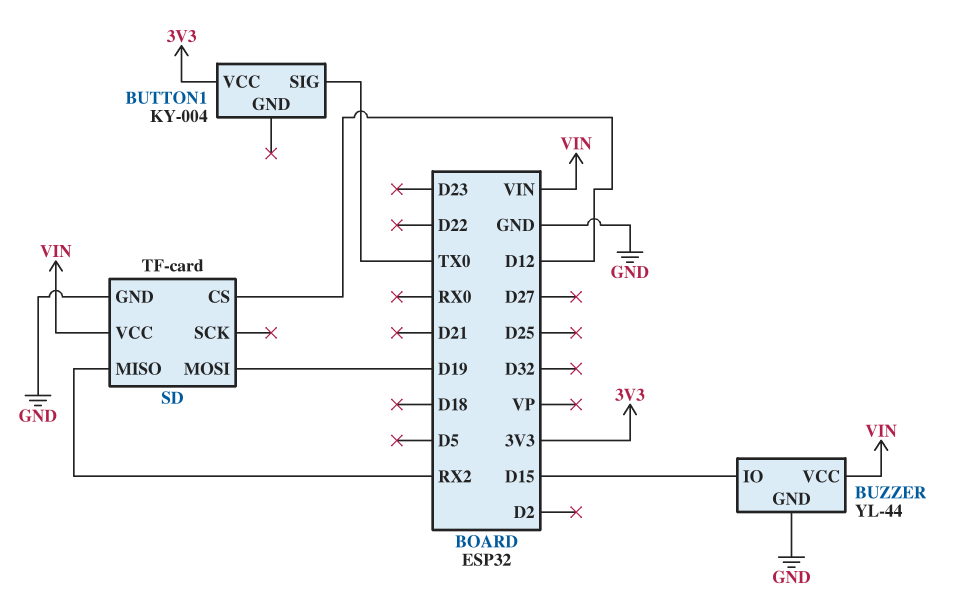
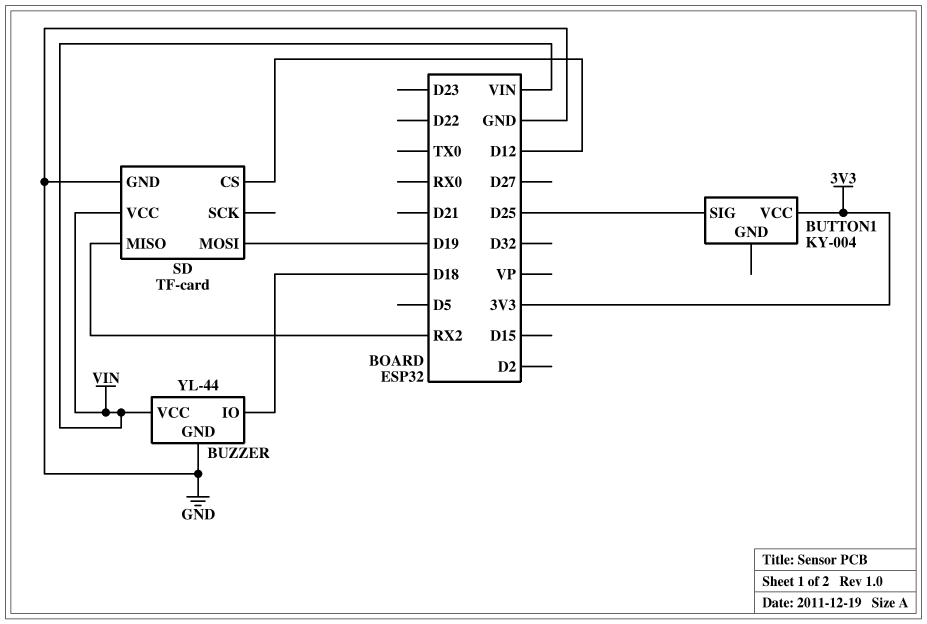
BUTTON1 pin SIG: TX0 -> D25
BUZZER pin IO: D15 -> D18

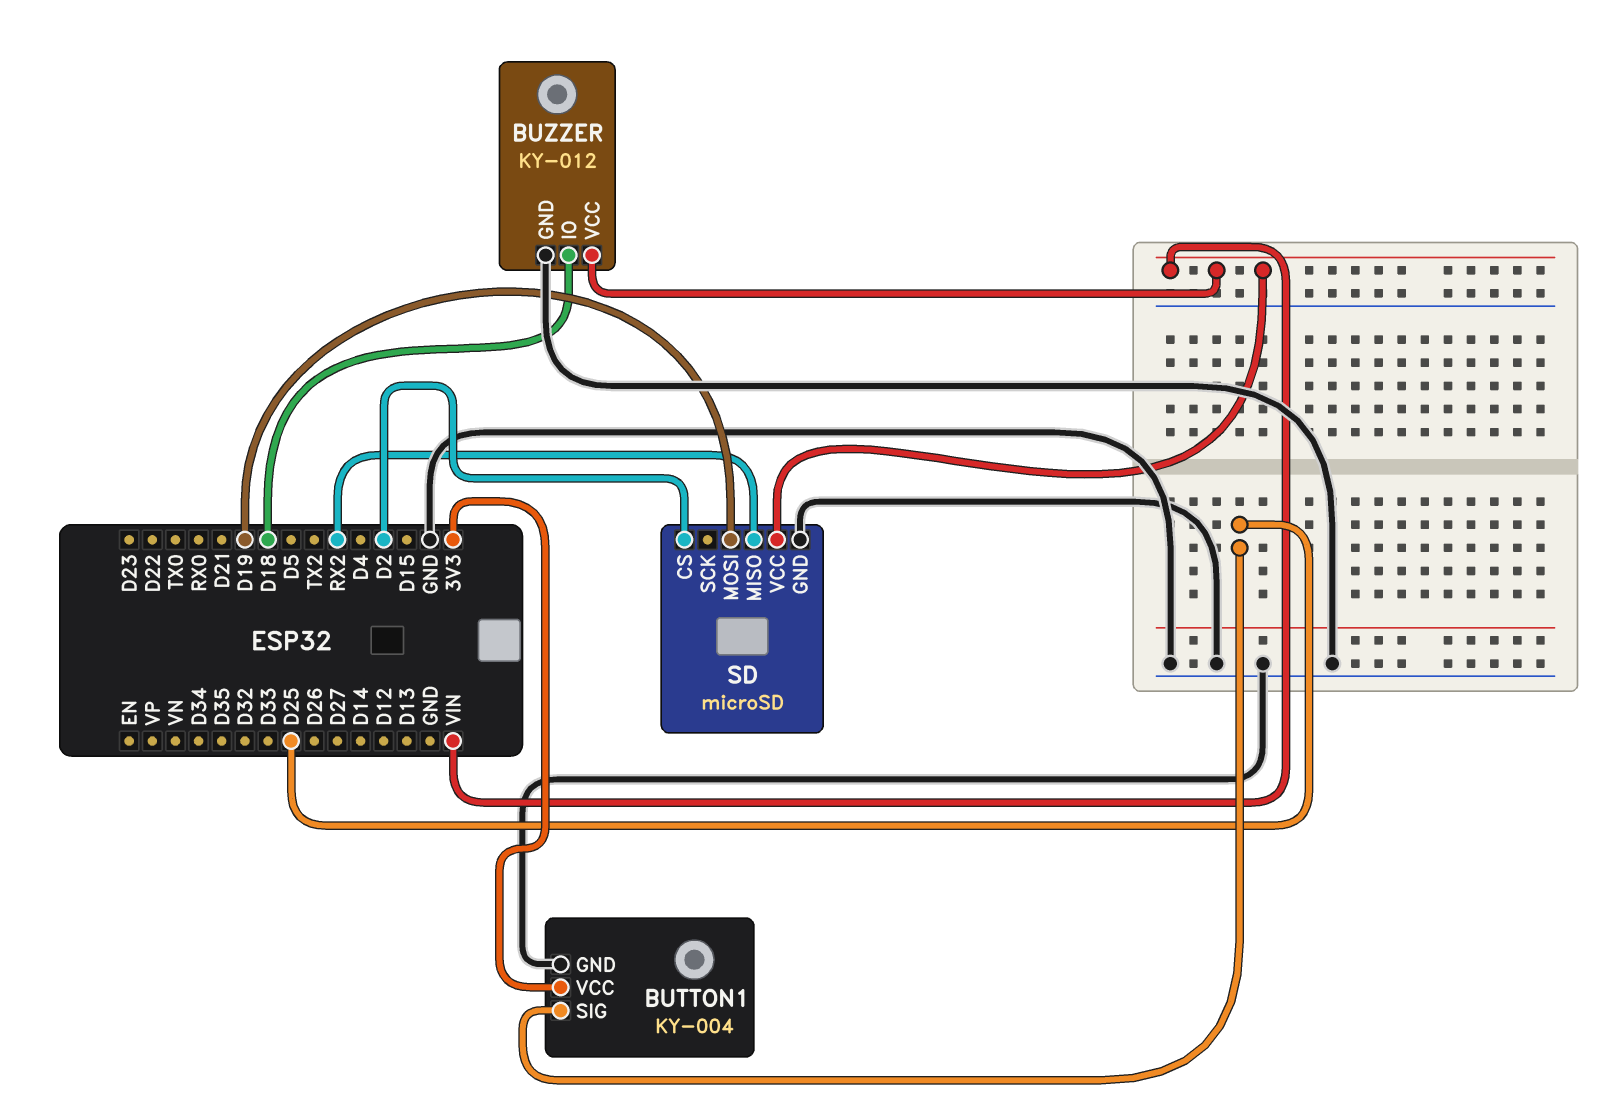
BUTTON1 pin GND: none -> GND
BUZZER: YL-44 -> KY-012
SD: TF-card -> microSD
SD pin CS: D12 -> D2

